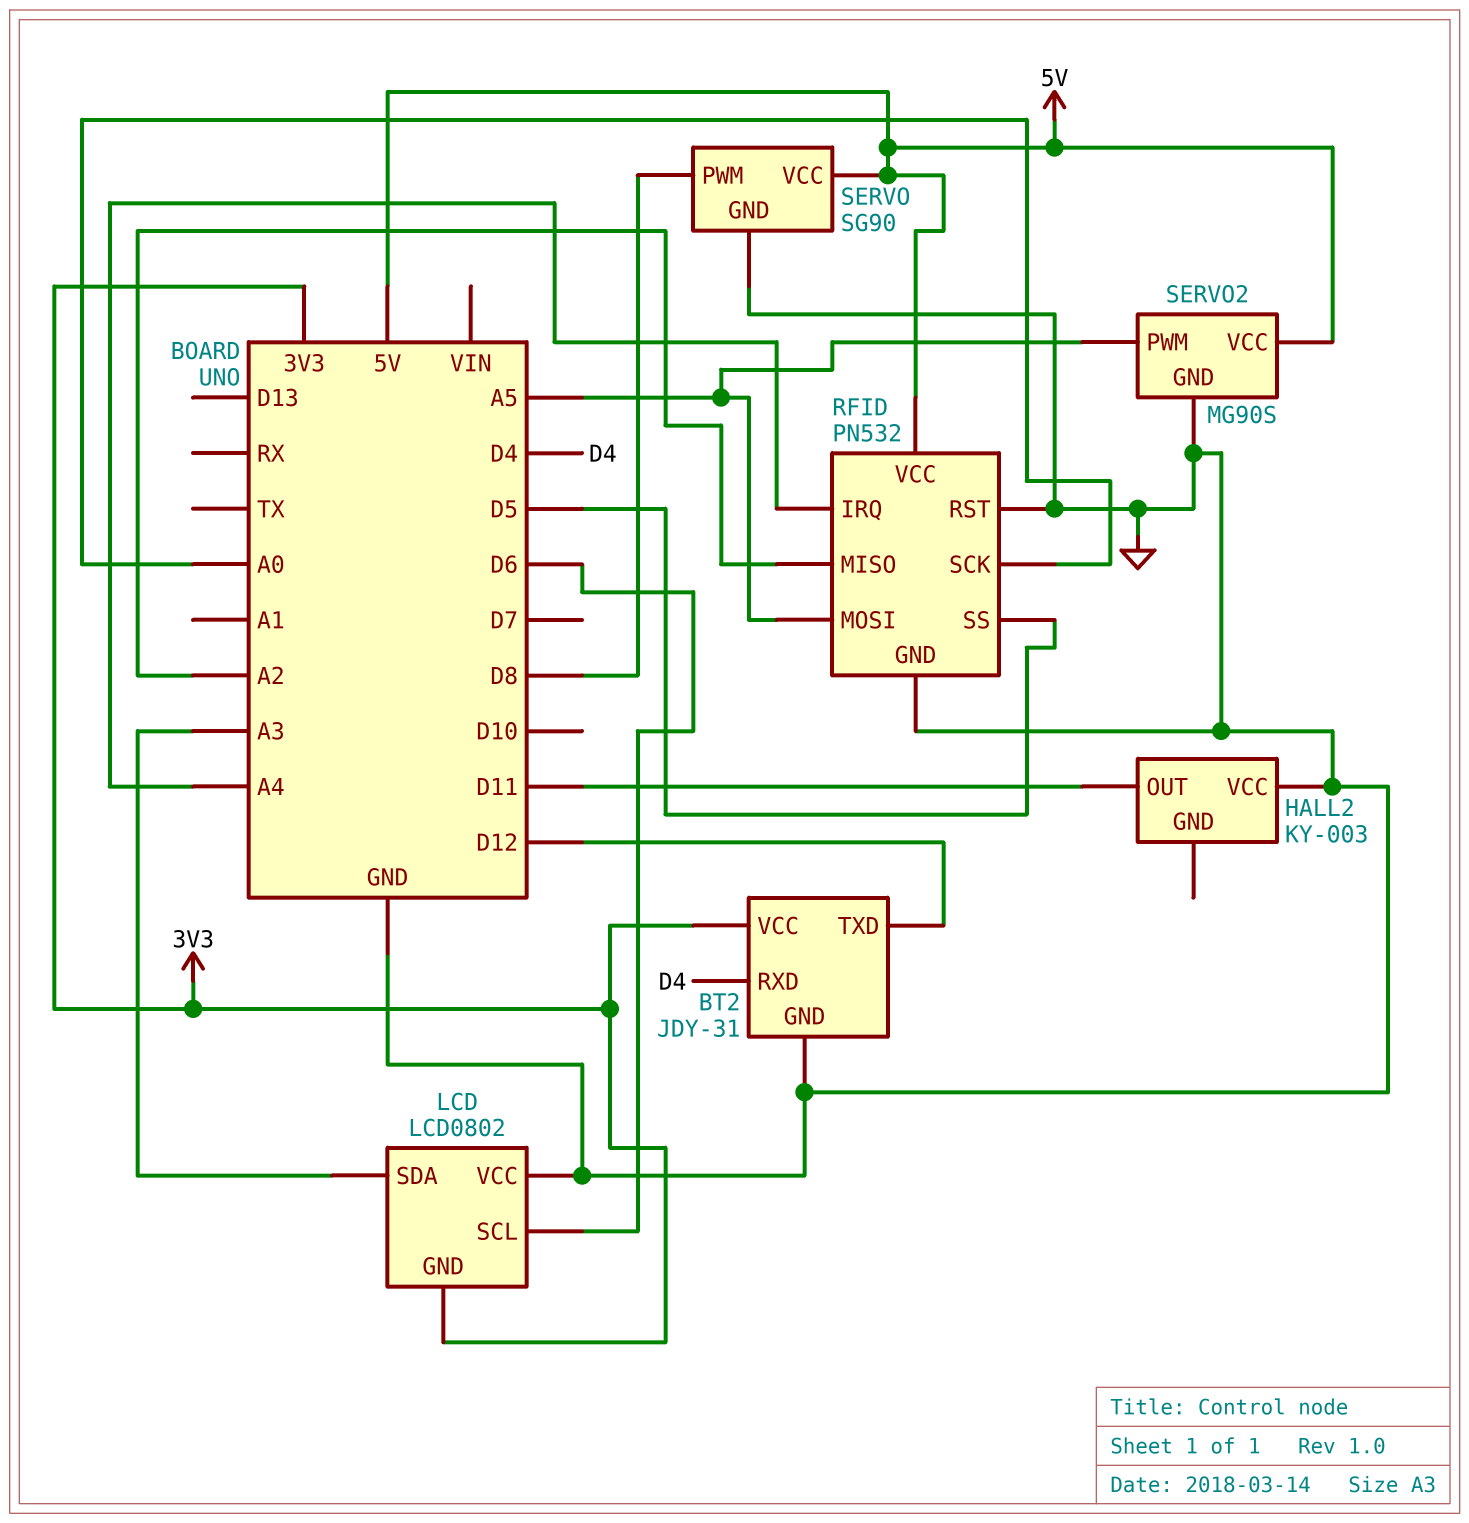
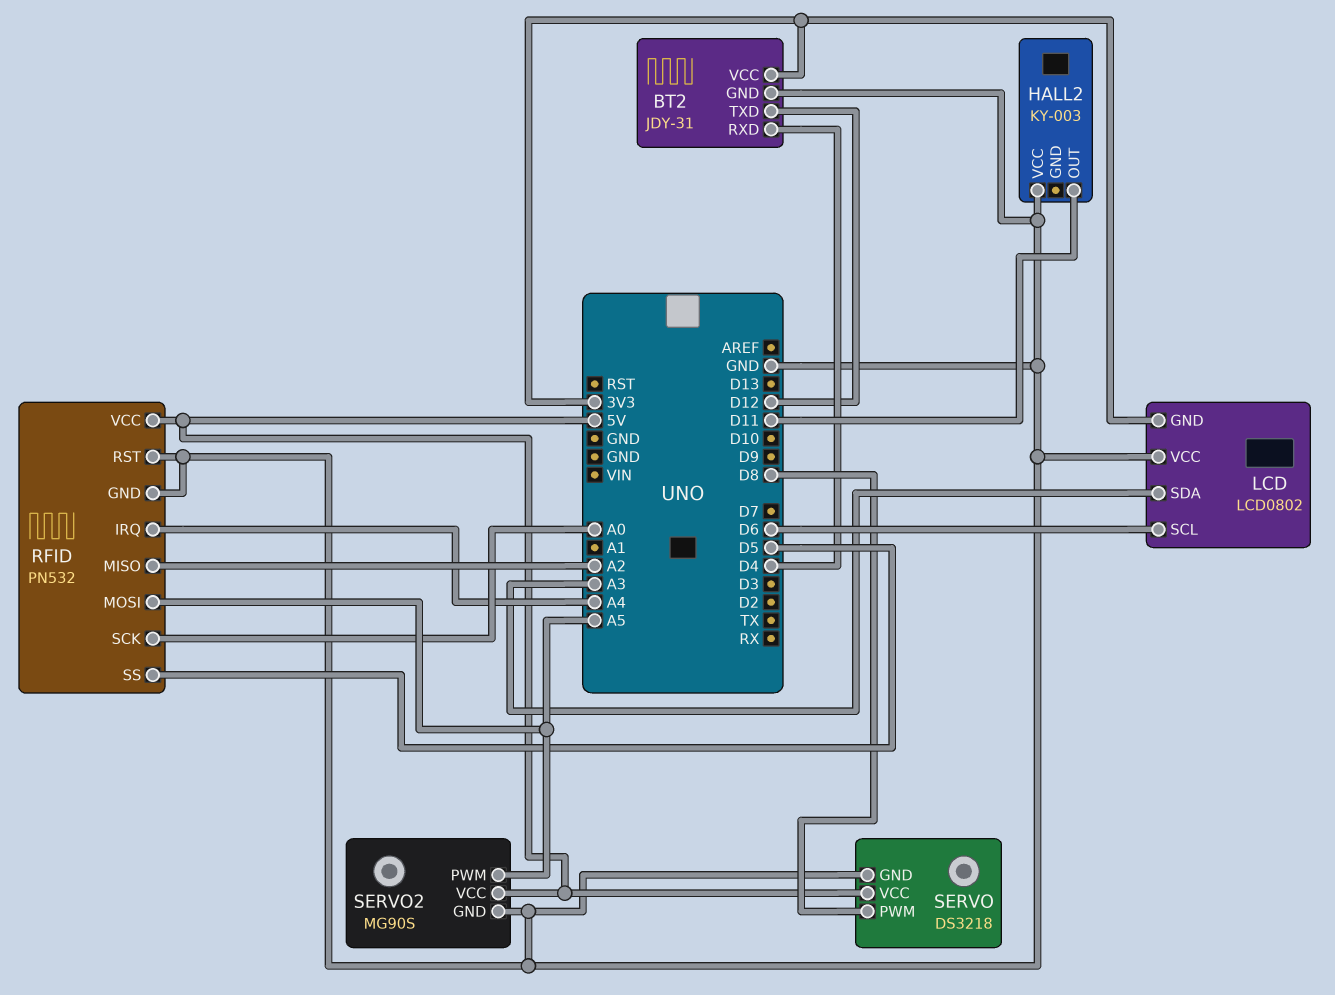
SERVO: SG90 -> DS3218

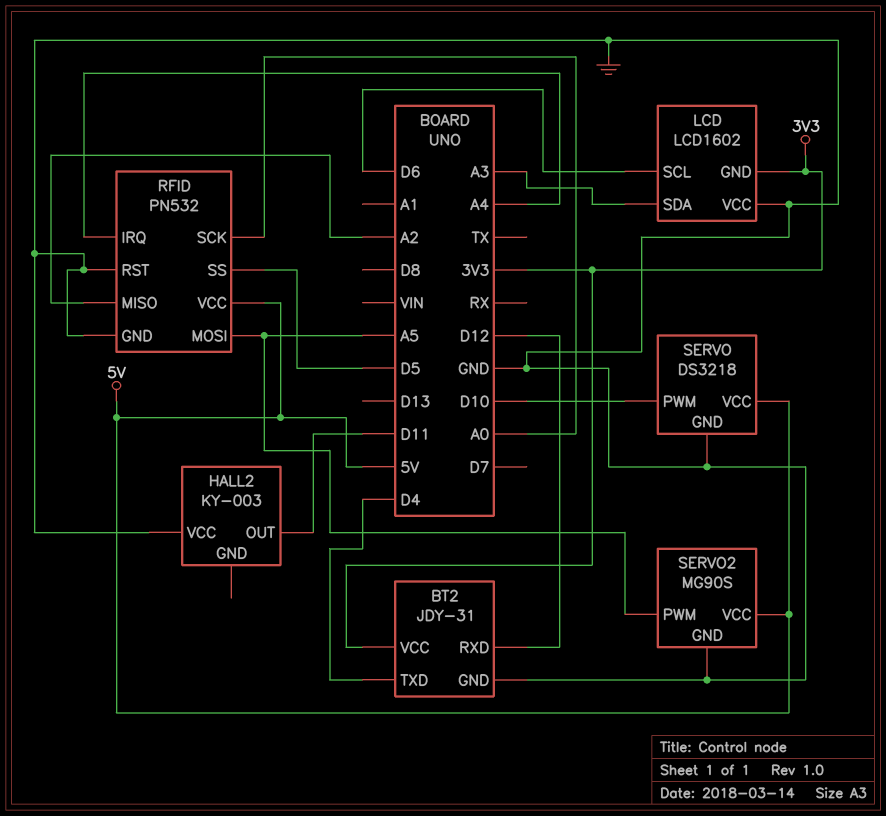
BT2 pin RXD: D4 -> D12
BT2 pin TXD: D12 -> D4
LCD: LCD0802 -> LCD1602
SERVO pin PWM: D8 -> D10

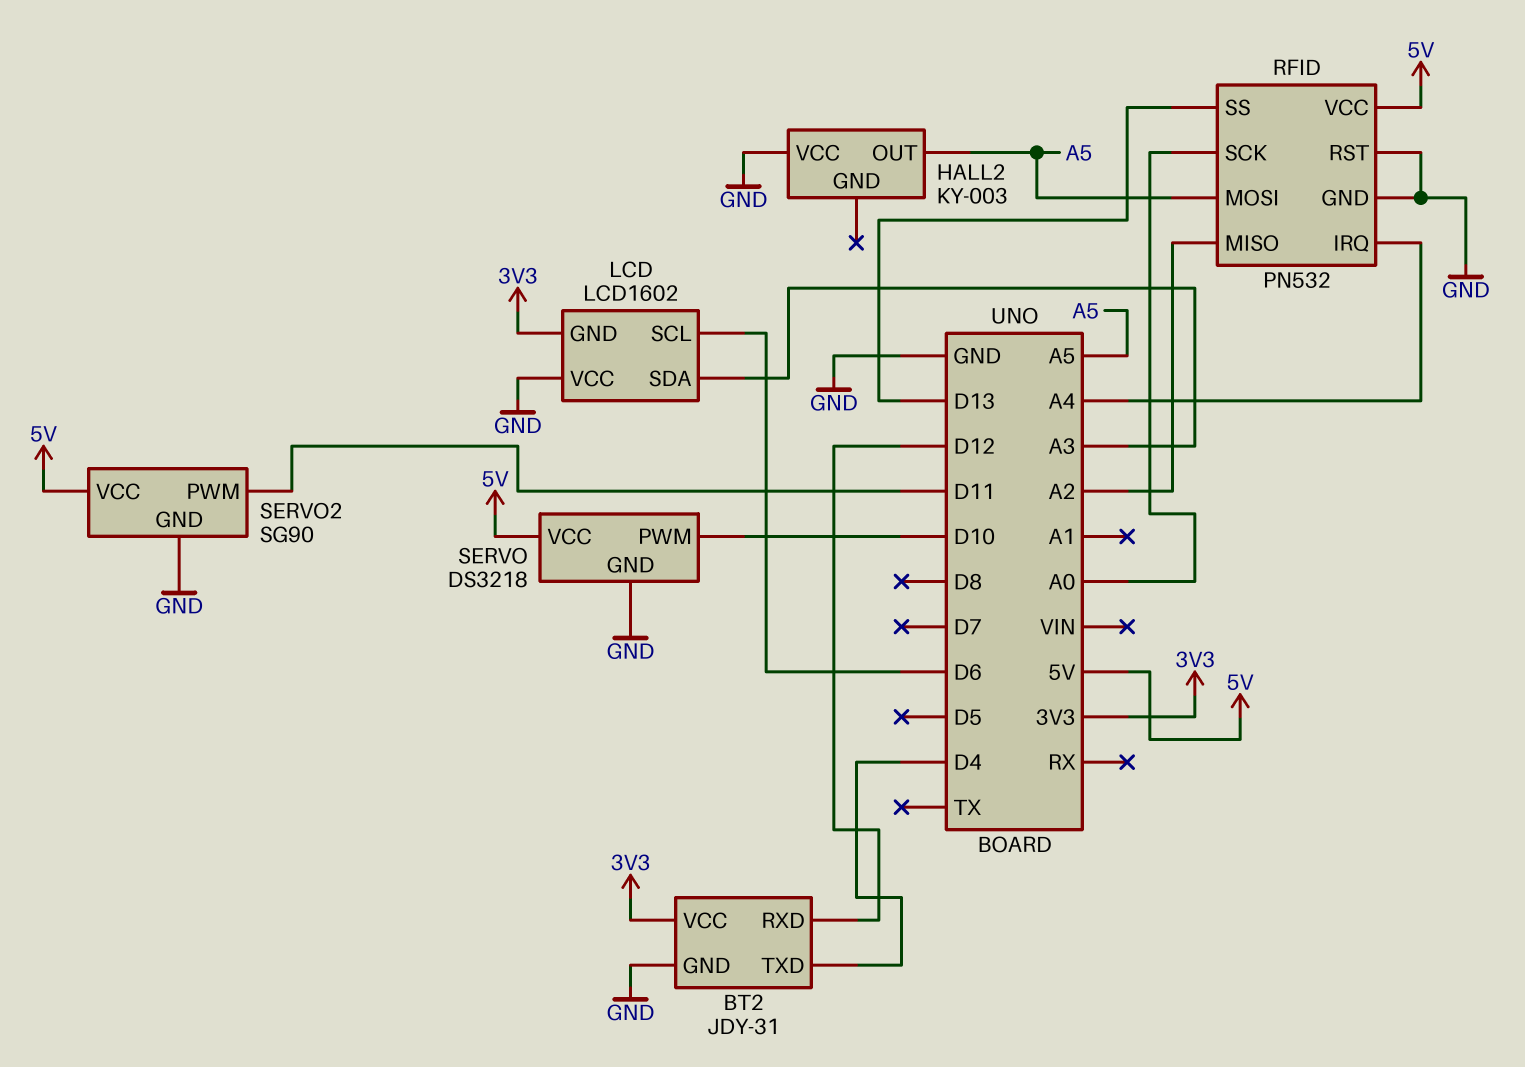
HALL2 pin OUT: D11 -> A5
RFID pin SS: D5 -> D13
SERVO2: MG90S -> SG90
SERVO2 pin PWM: A5 -> D11

